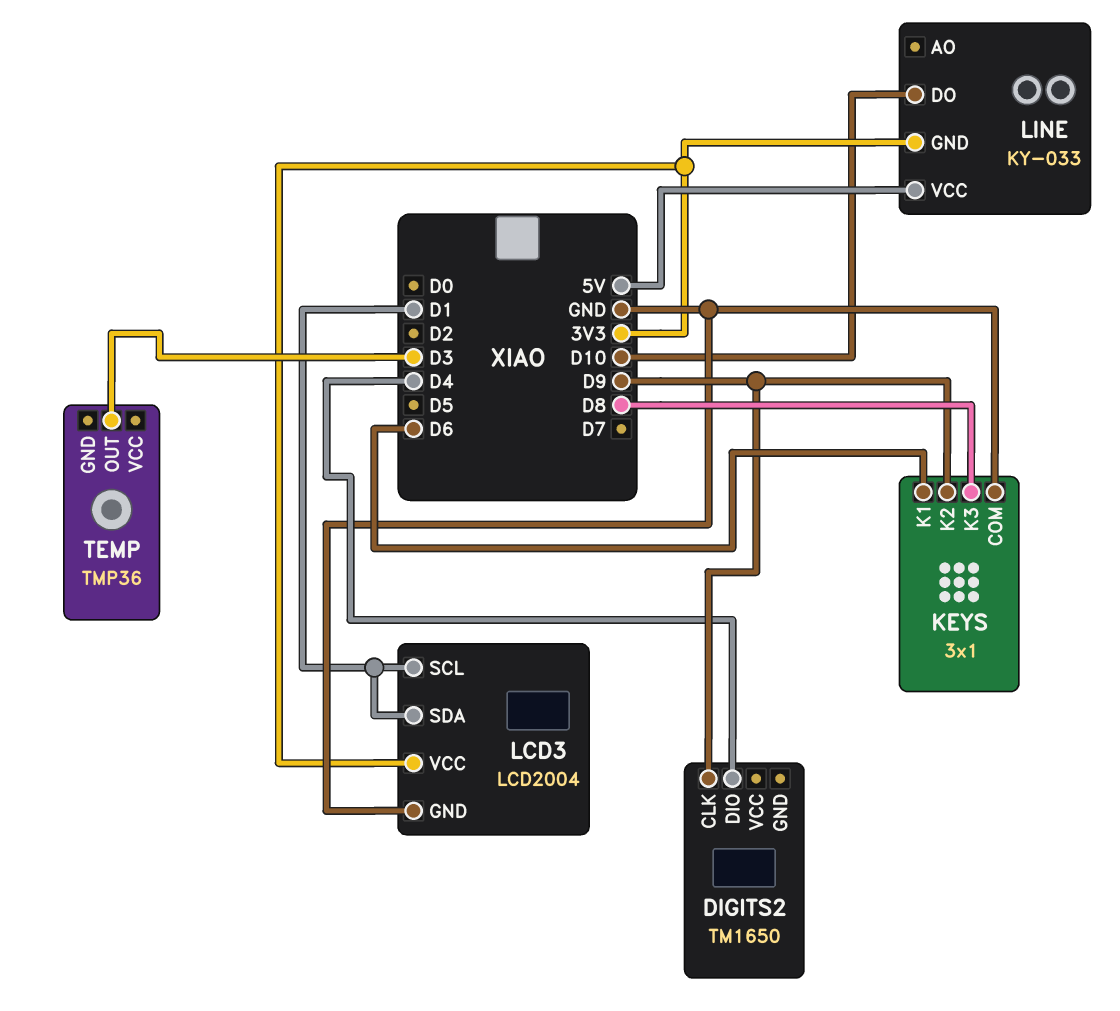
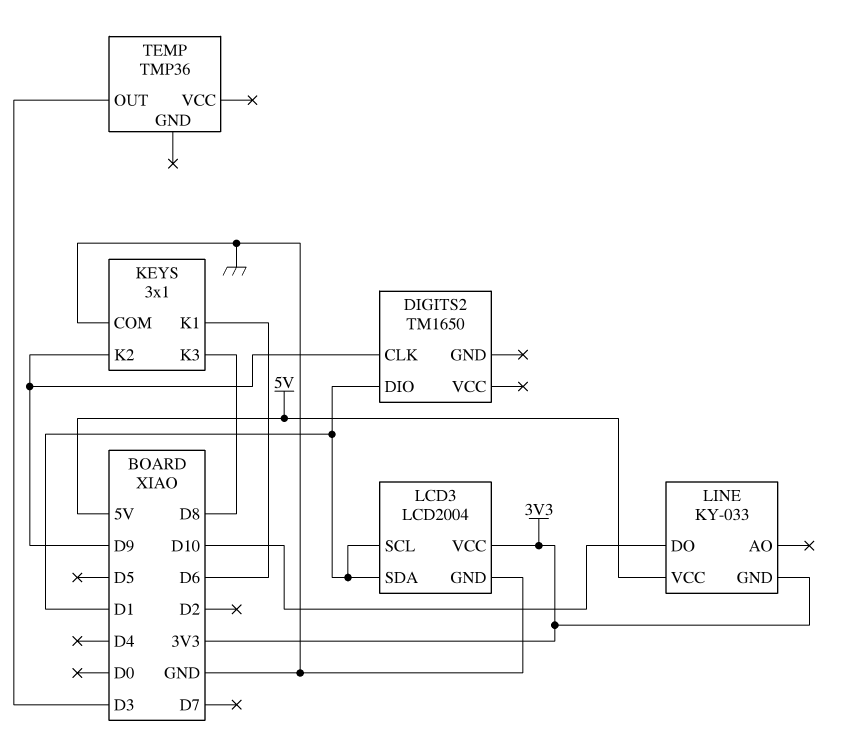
DIGITS2 pin DIO: D4 -> D1

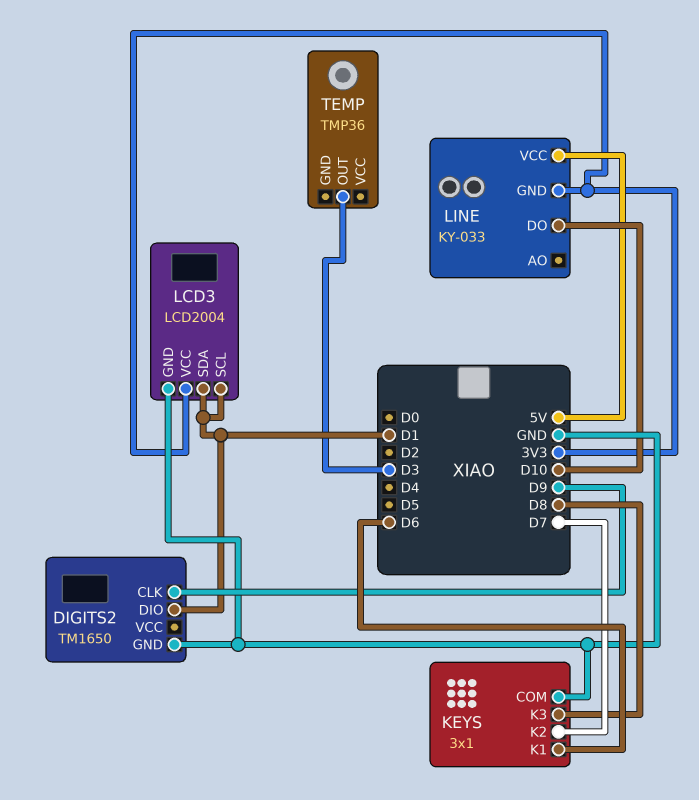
DIGITS2 pin GND: none -> GND
KEYS pin K2: D9 -> D7

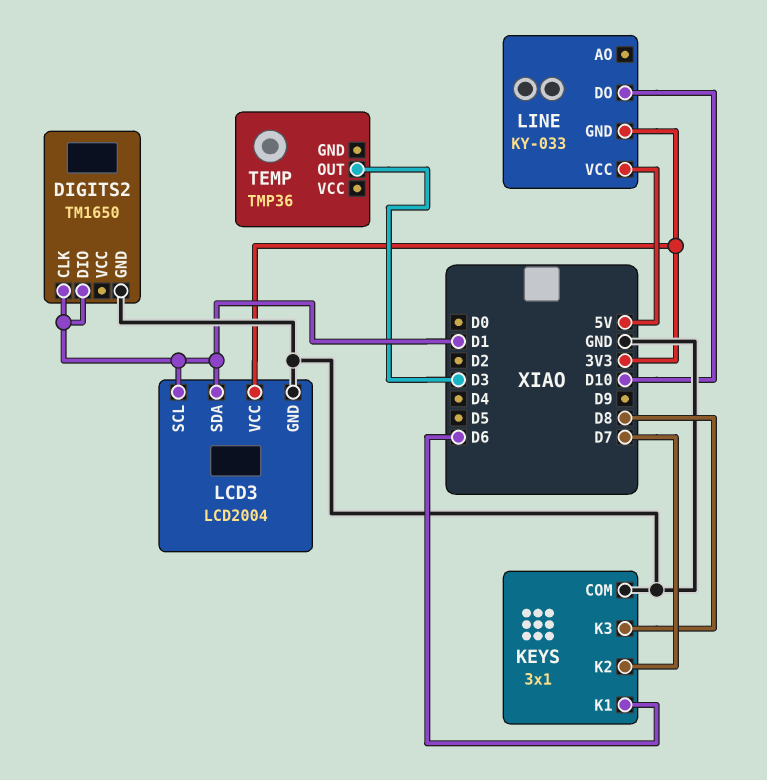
DIGITS2 pin CLK: D9 -> D1

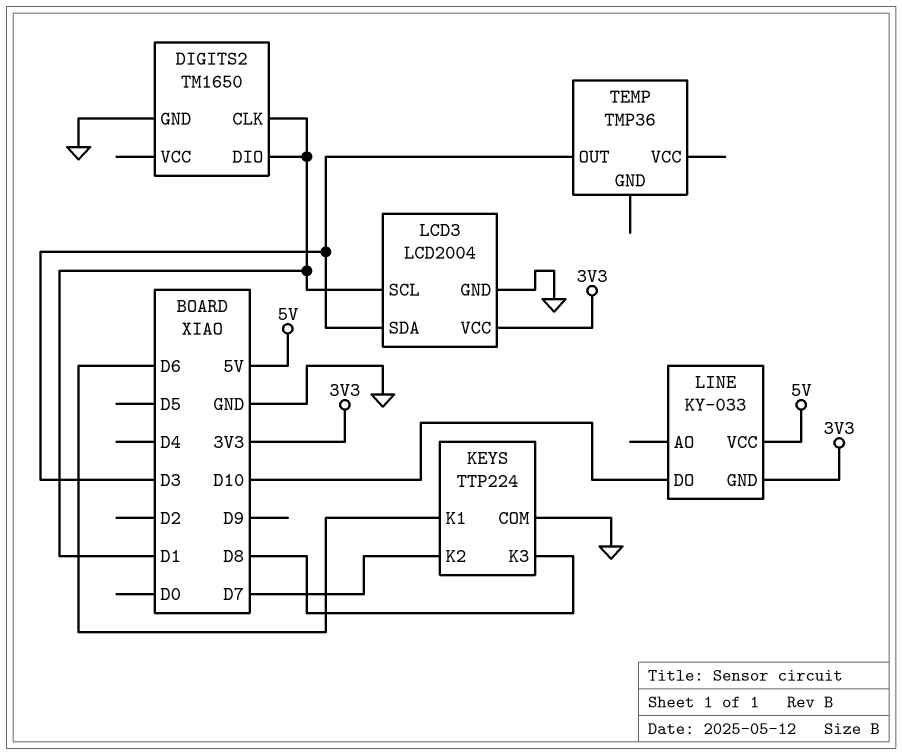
KEYS: 3x1 -> TTP224
LCD3 pin SDA: D1 -> D3

